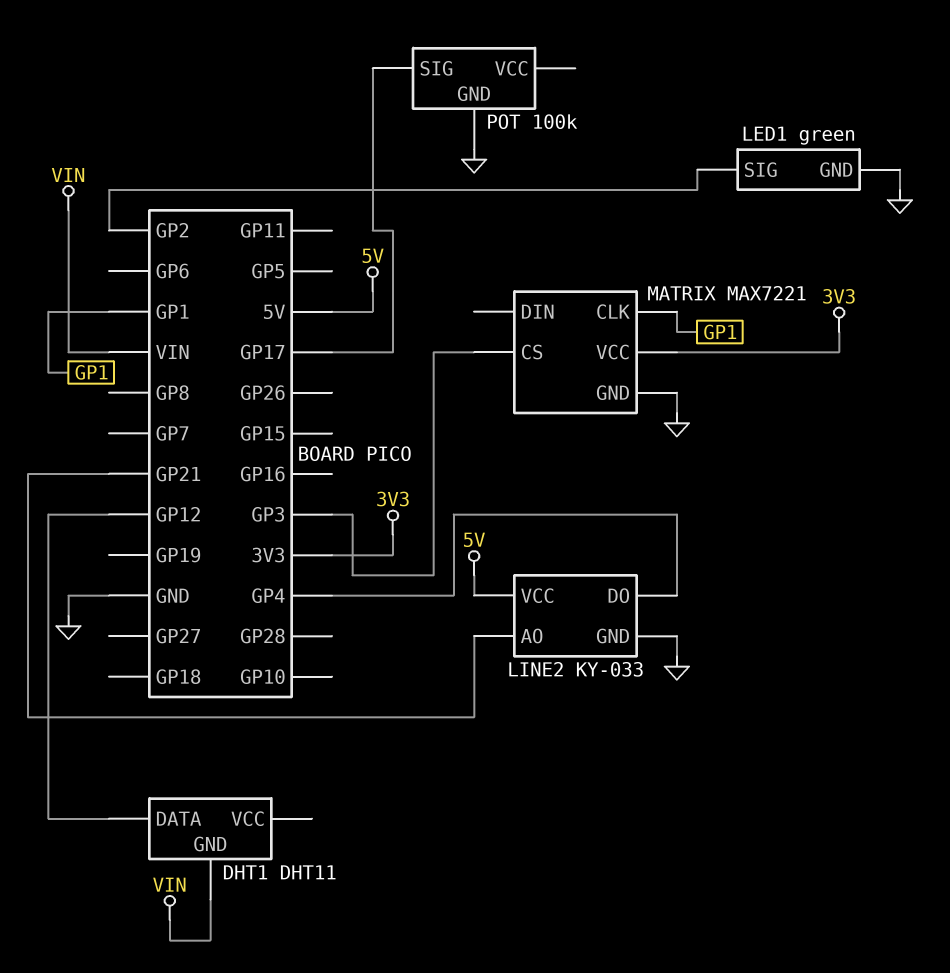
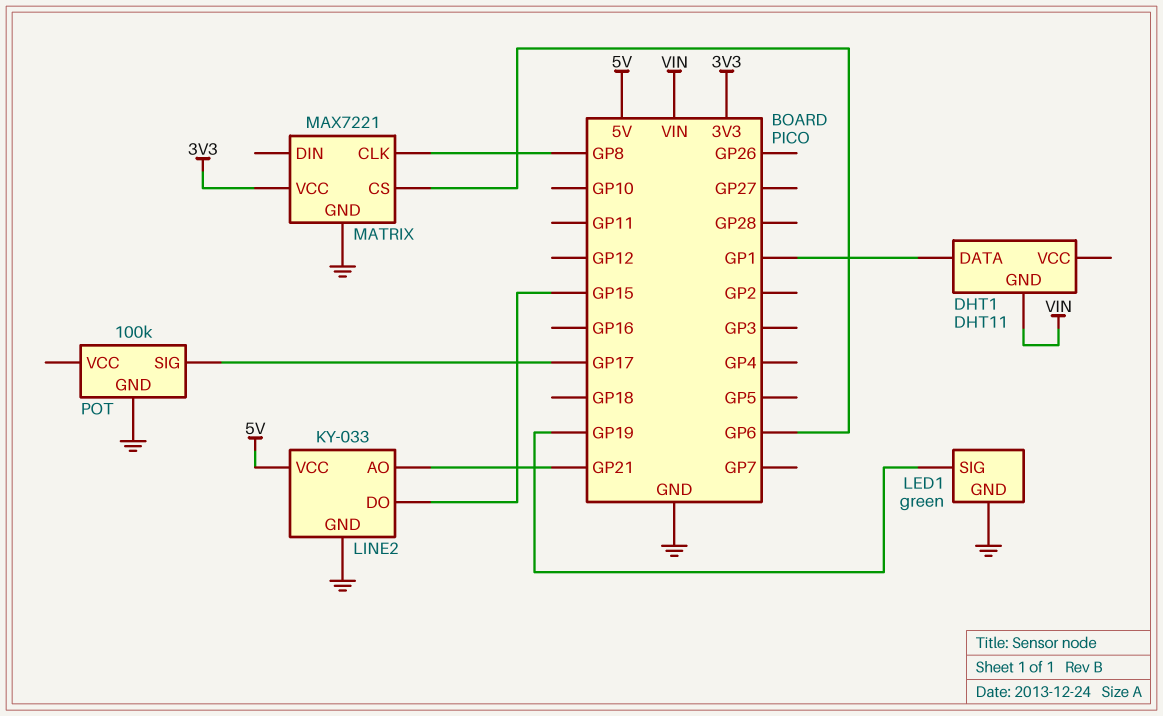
DHT1 pin DATA: GP12 -> GP1
LED1 pin SIG: GP2 -> GP19
LINE2 pin DO: GP4 -> GP15
MATRIX pin CLK: GP1 -> GP8
MATRIX pin CS: GP3 -> GP6

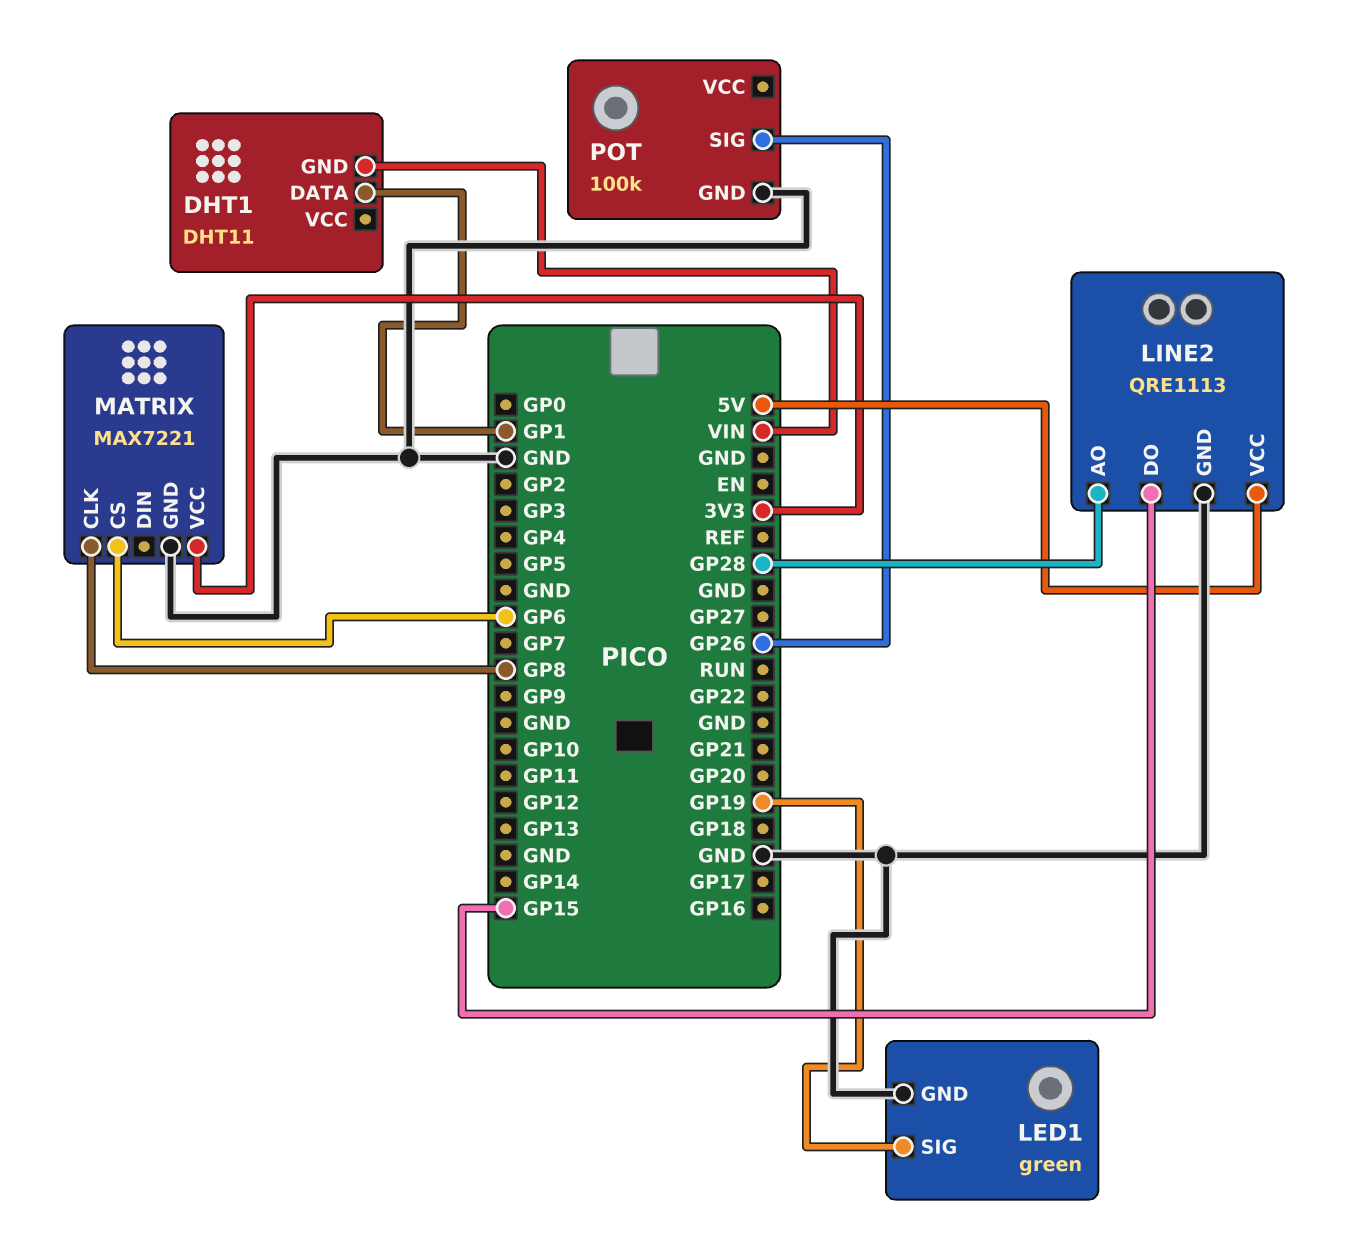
LINE2: KY-033 -> QRE1113
LINE2 pin AO: GP21 -> GP28
POT pin SIG: GP17 -> GP26

